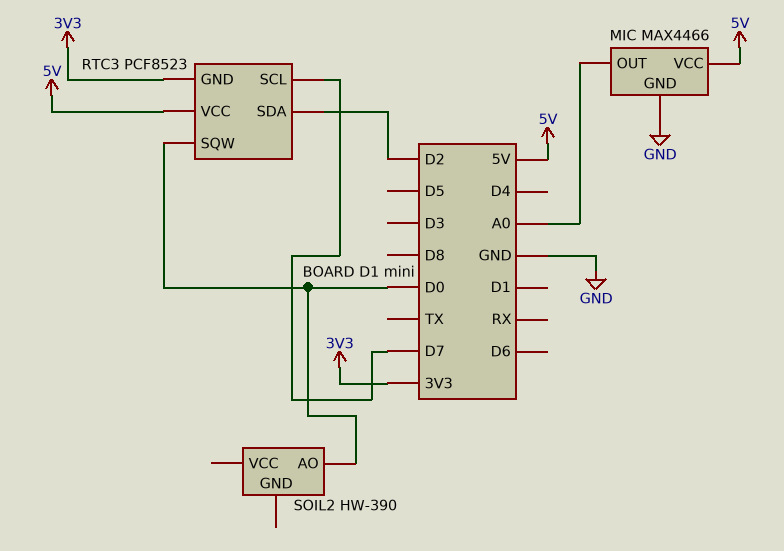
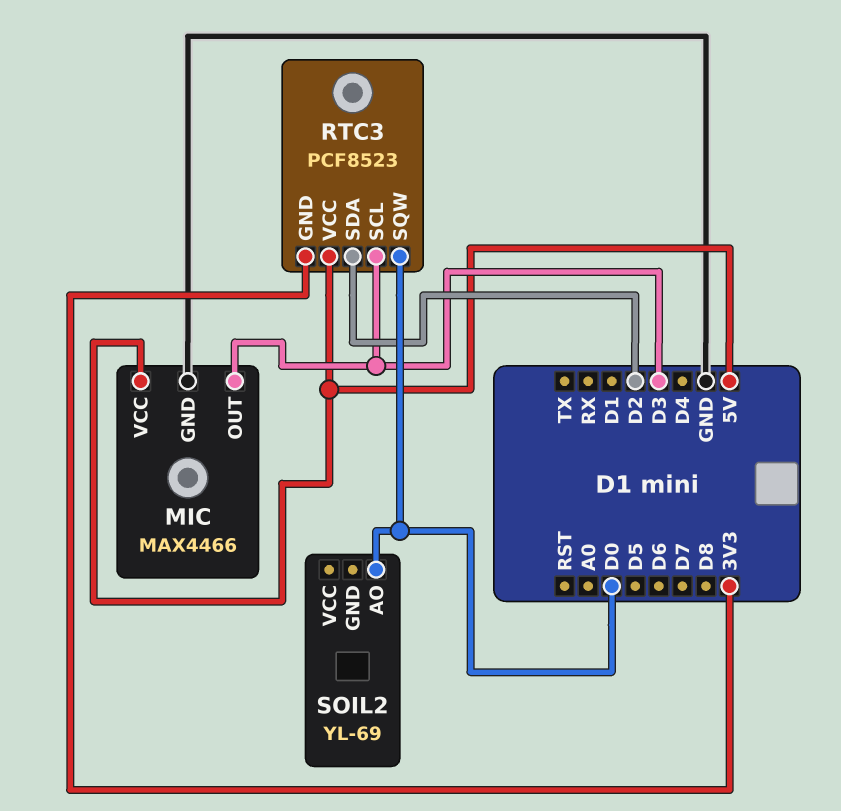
MIC pin OUT: A0 -> D3
RTC3 pin SCL: D7 -> D3
SOIL2: HW-390 -> YL-69

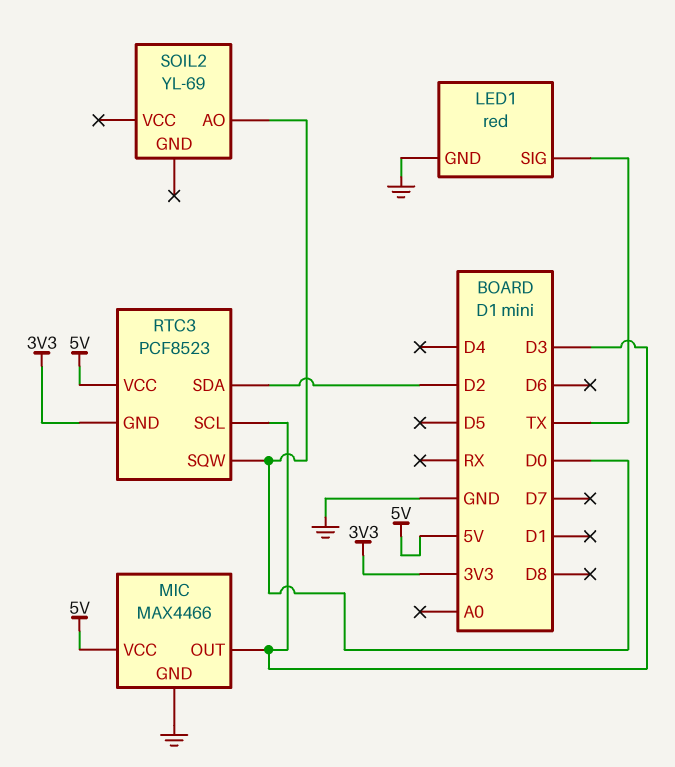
LED1: none -> red
LED1 pin GND: none -> GND
LED1 pin SIG: none -> TX

